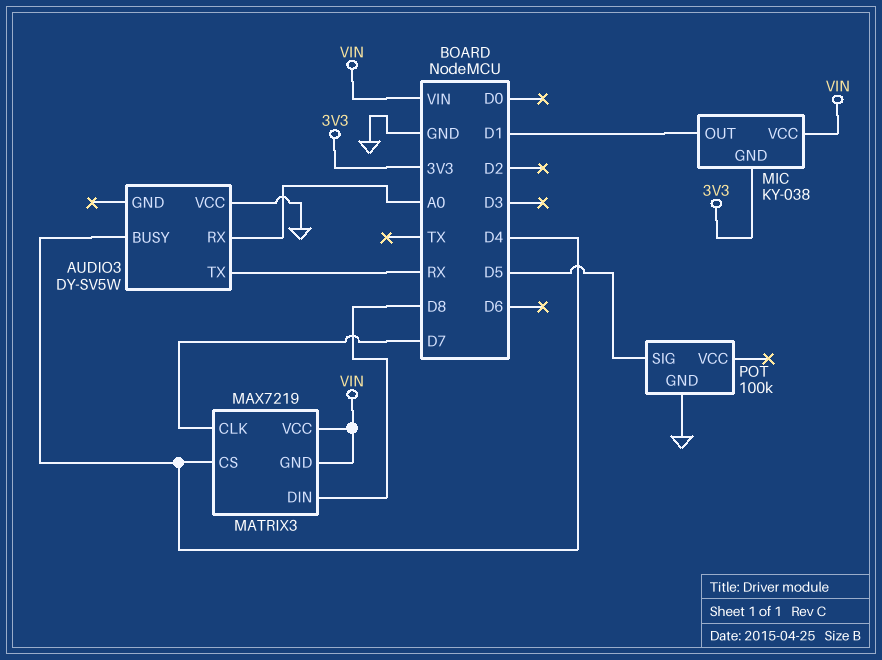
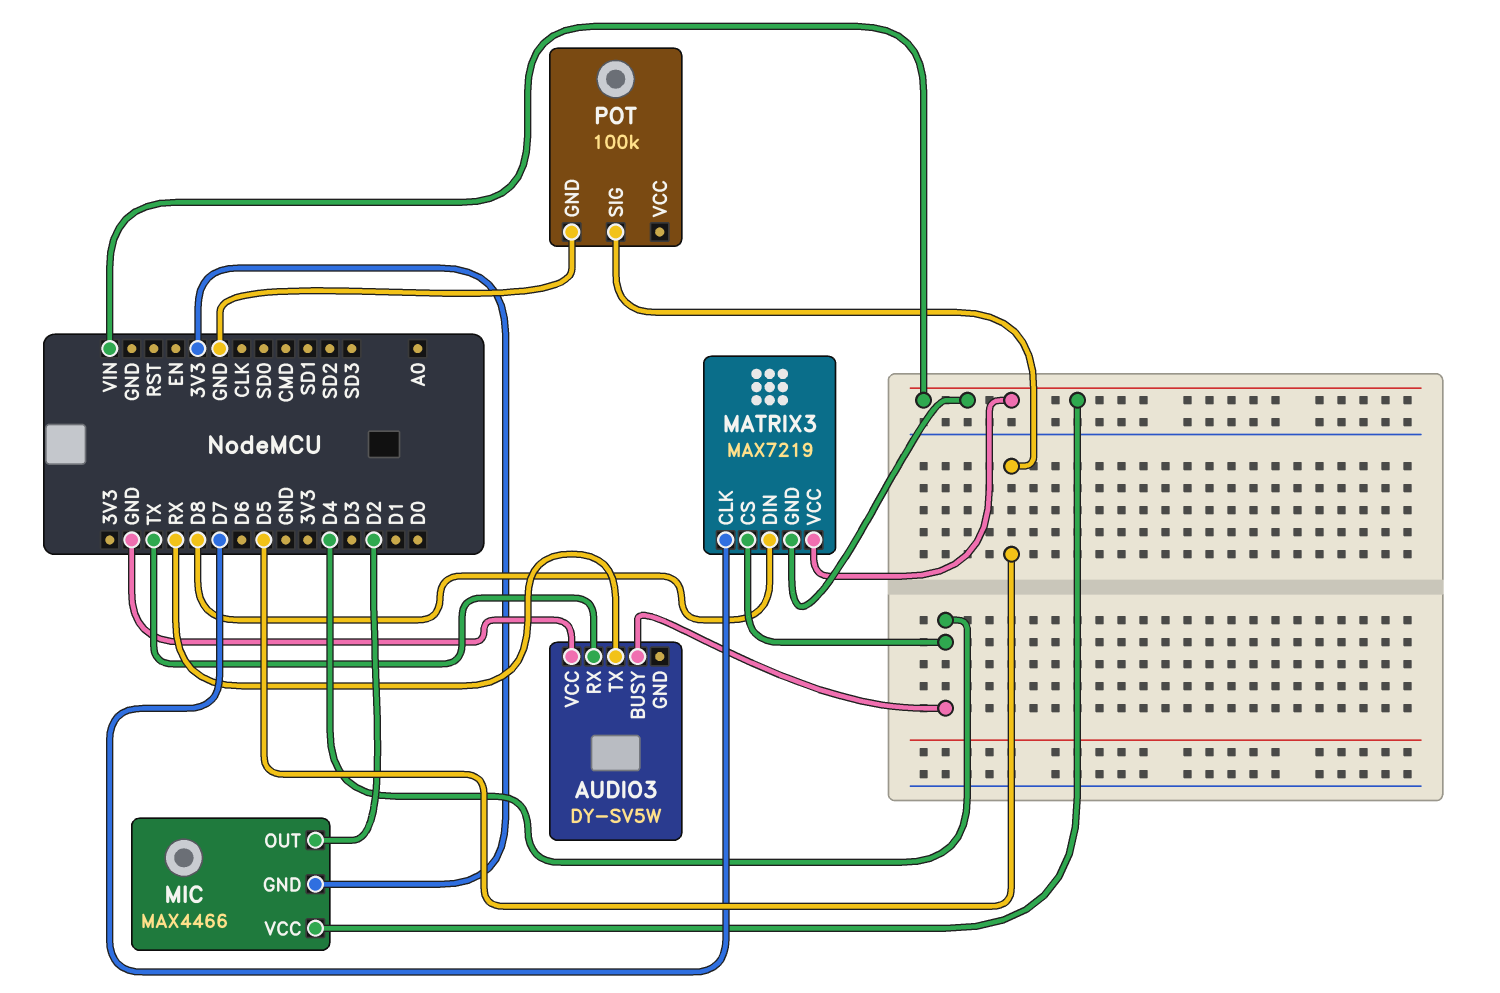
AUDIO3 pin RX: A0 -> TX
MIC: KY-038 -> MAX4466
MIC pin OUT: D1 -> D2

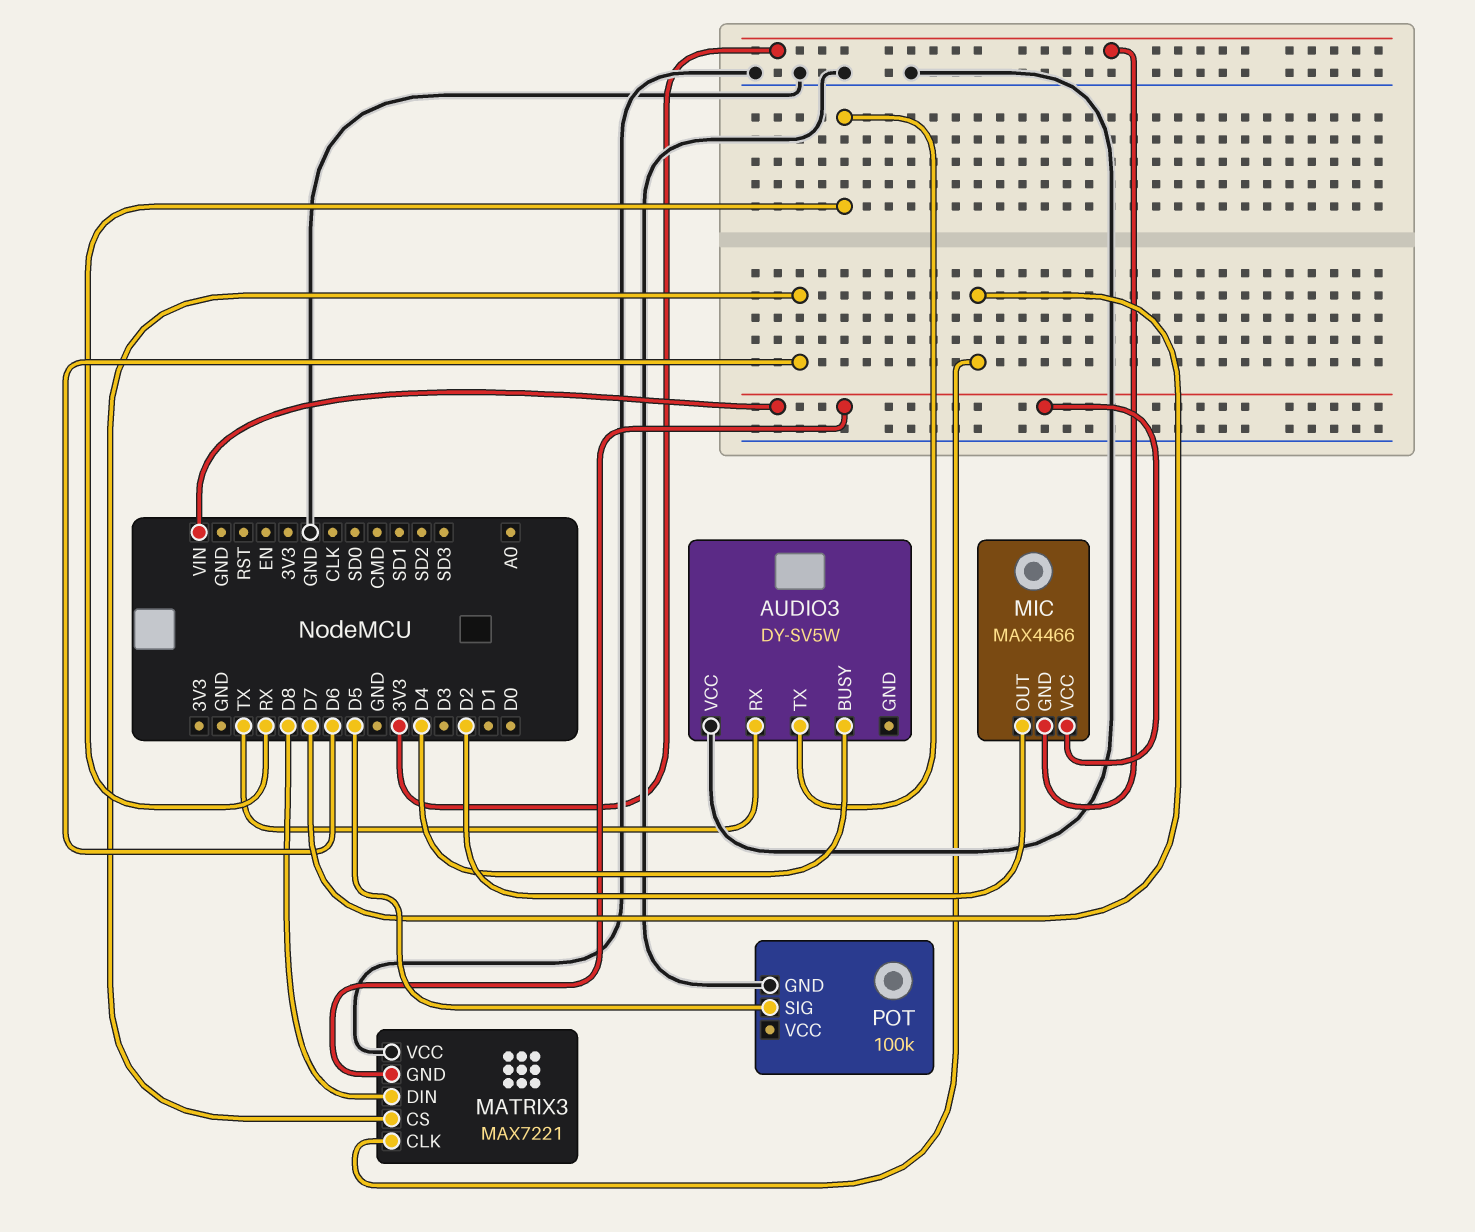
MATRIX3: MAX7219 -> MAX7221
MATRIX3 pin CS: D4 -> D6
MATRIX3 pin VCC: VIN -> GND

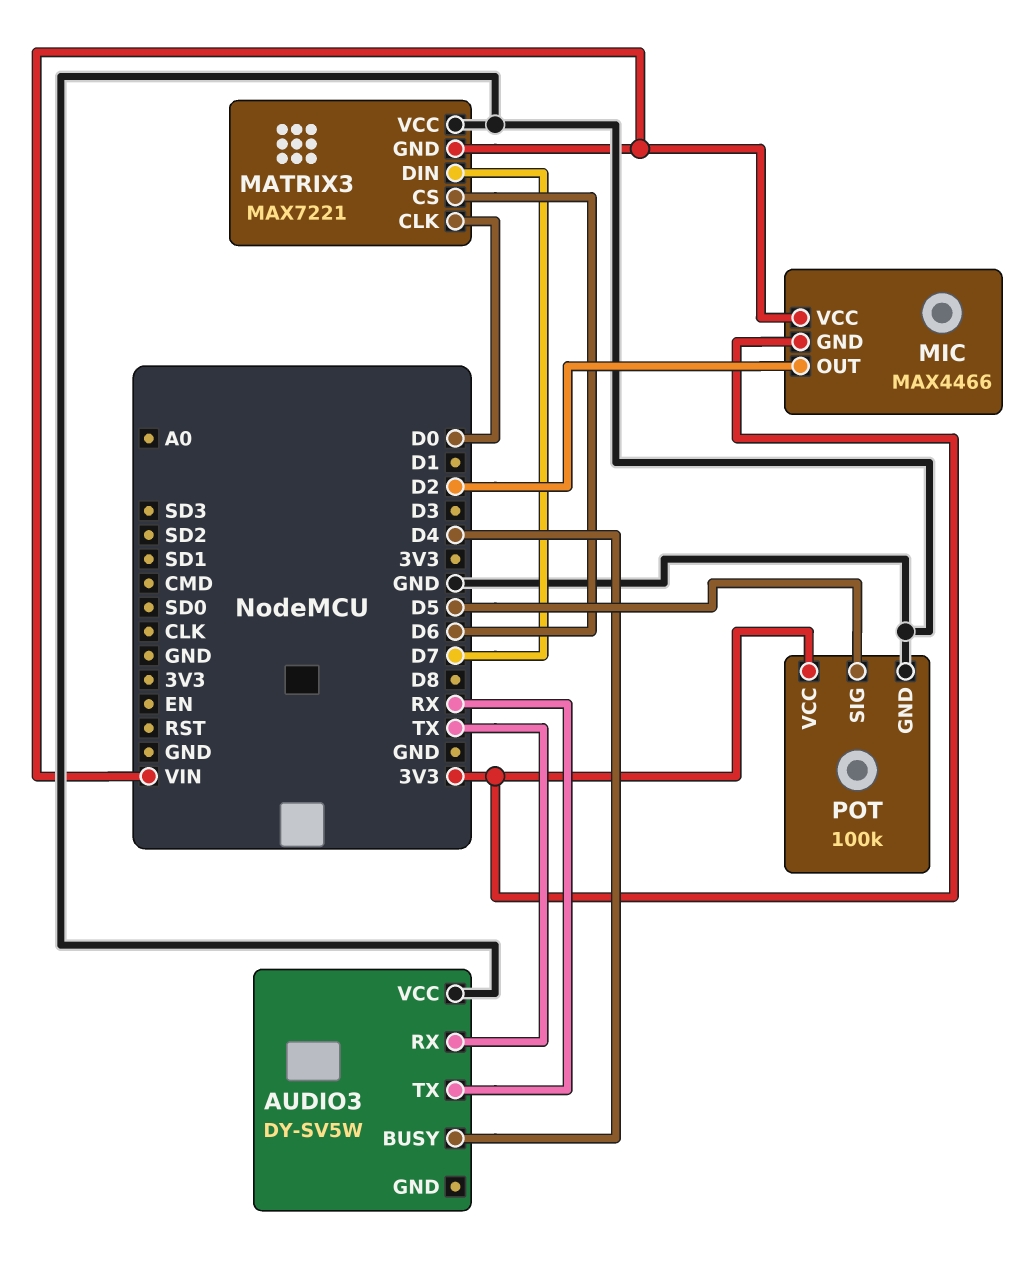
MATRIX3 pin CLK: D7 -> D0
MATRIX3 pin DIN: D8 -> D7
POT pin VCC: none -> 3V3

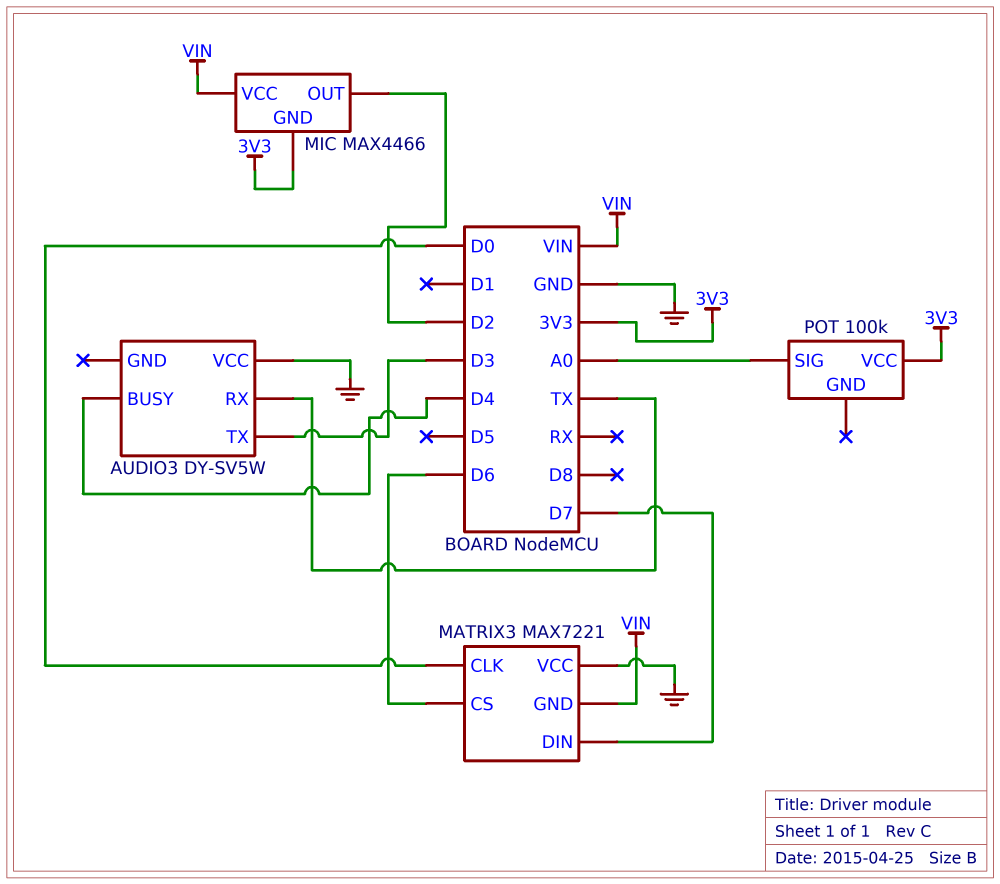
AUDIO3 pin TX: RX -> D3
POT pin GND: GND -> none
POT pin SIG: D5 -> A0

